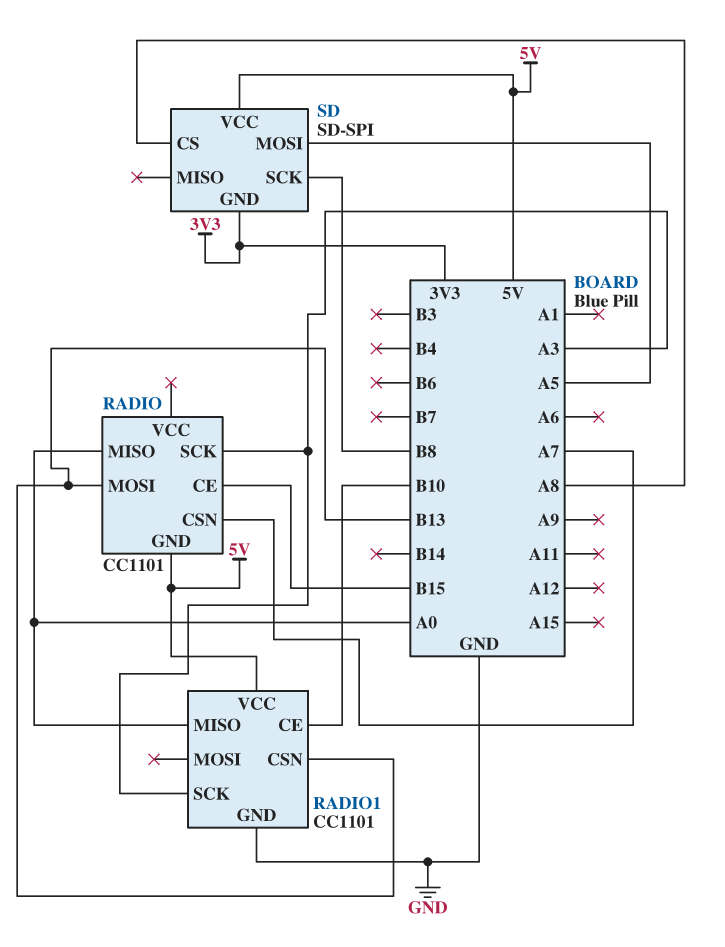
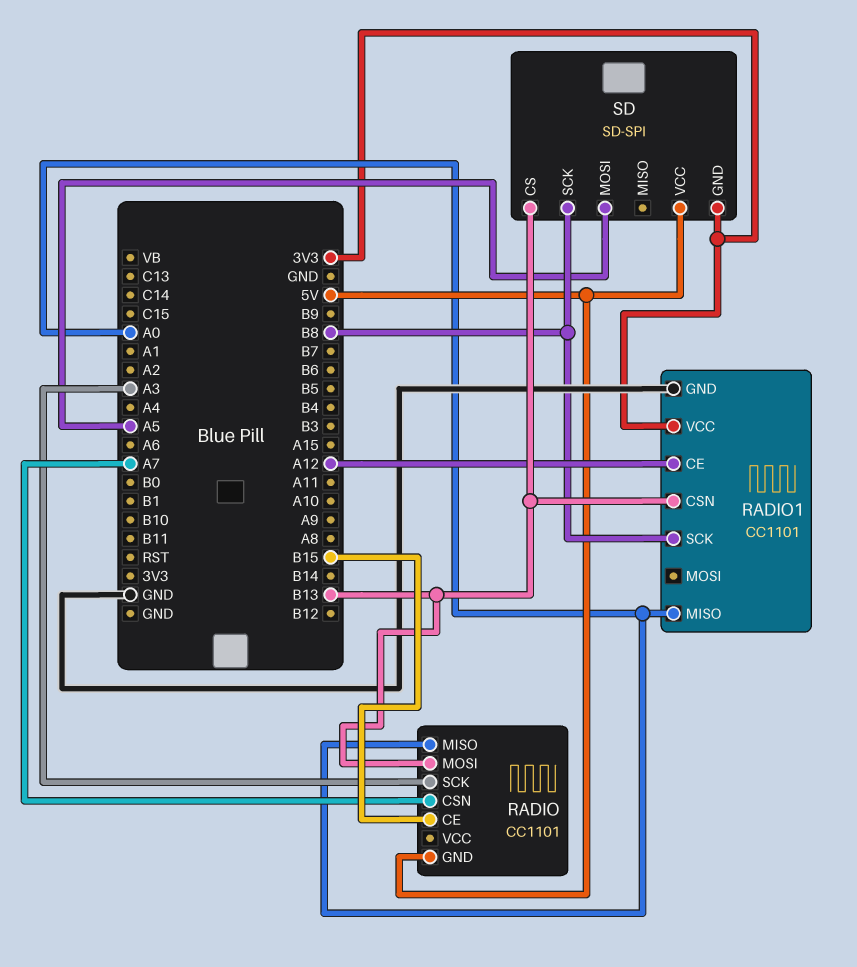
RADIO1 pin CE: B10 -> A12
RADIO1 pin SCK: A3 -> B8
RADIO1 pin VCC: 5V -> 3V3
SD pin CS: A8 -> B13

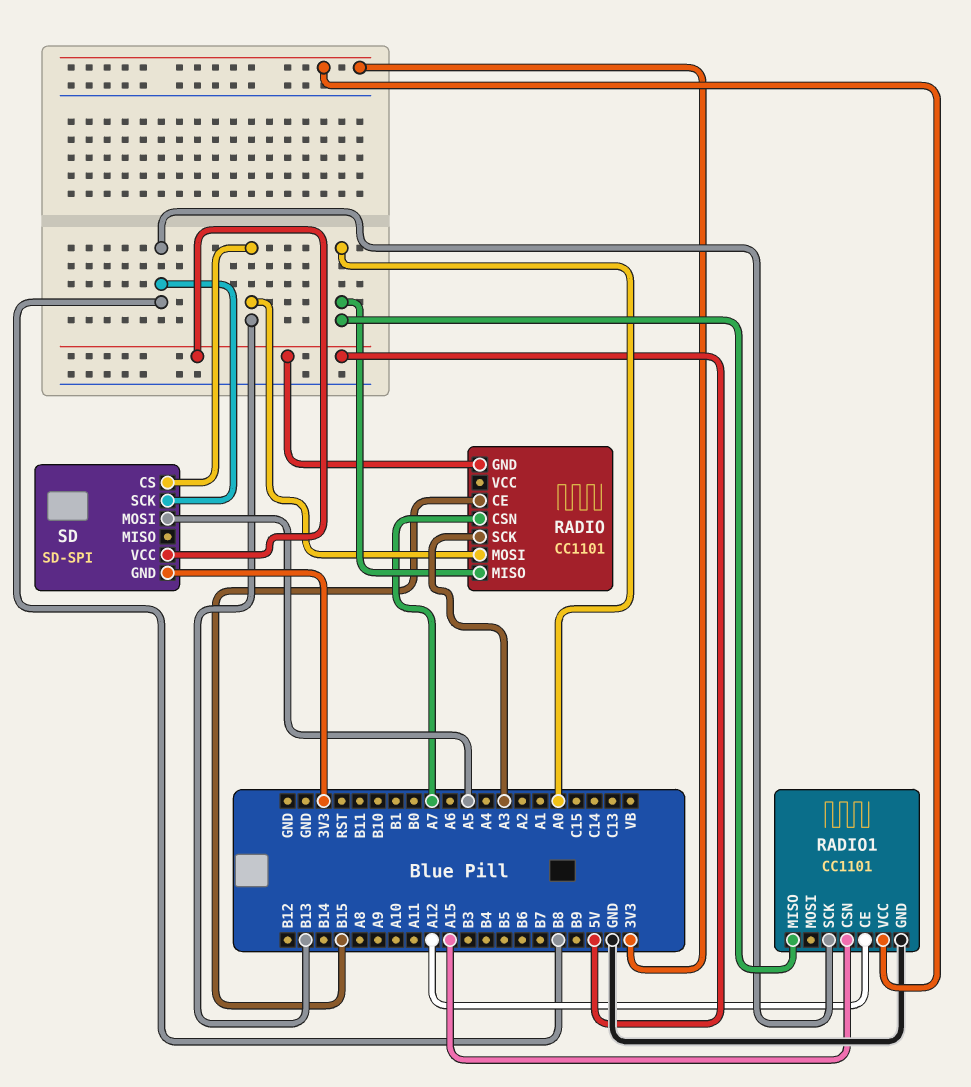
RADIO1 pin CSN: B13 -> A15

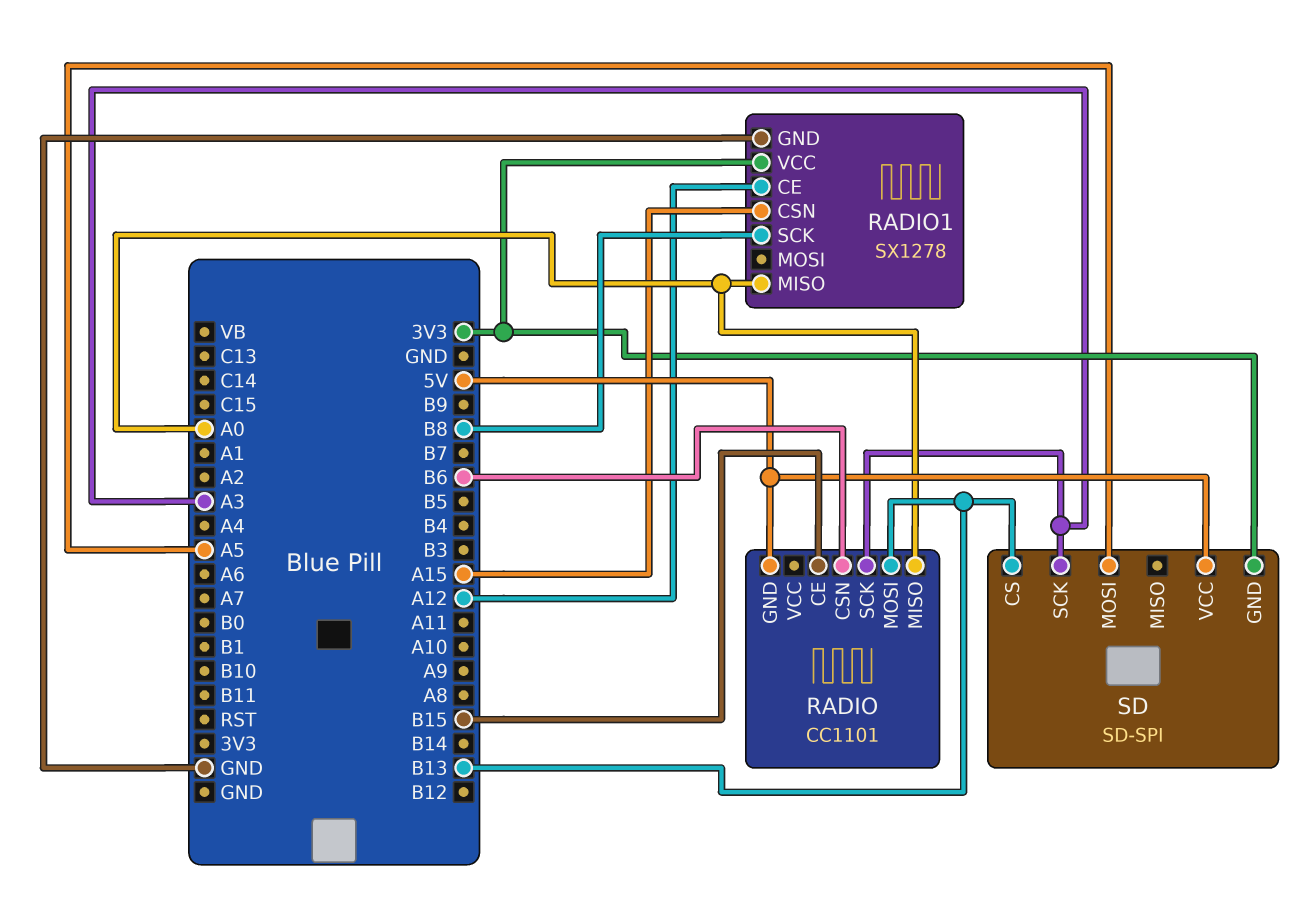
RADIO pin CSN: A7 -> B6
RADIO1: CC1101 -> SX1278
SD pin SCK: B8 -> A3

